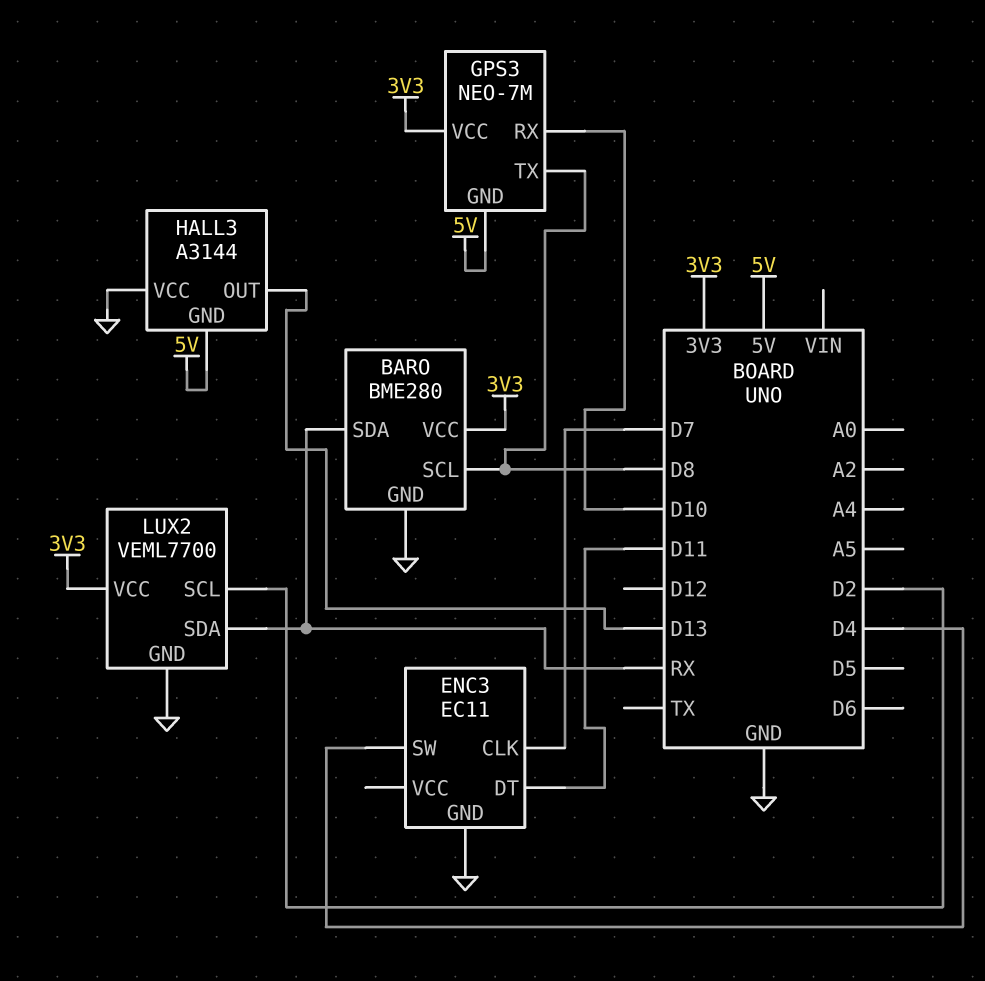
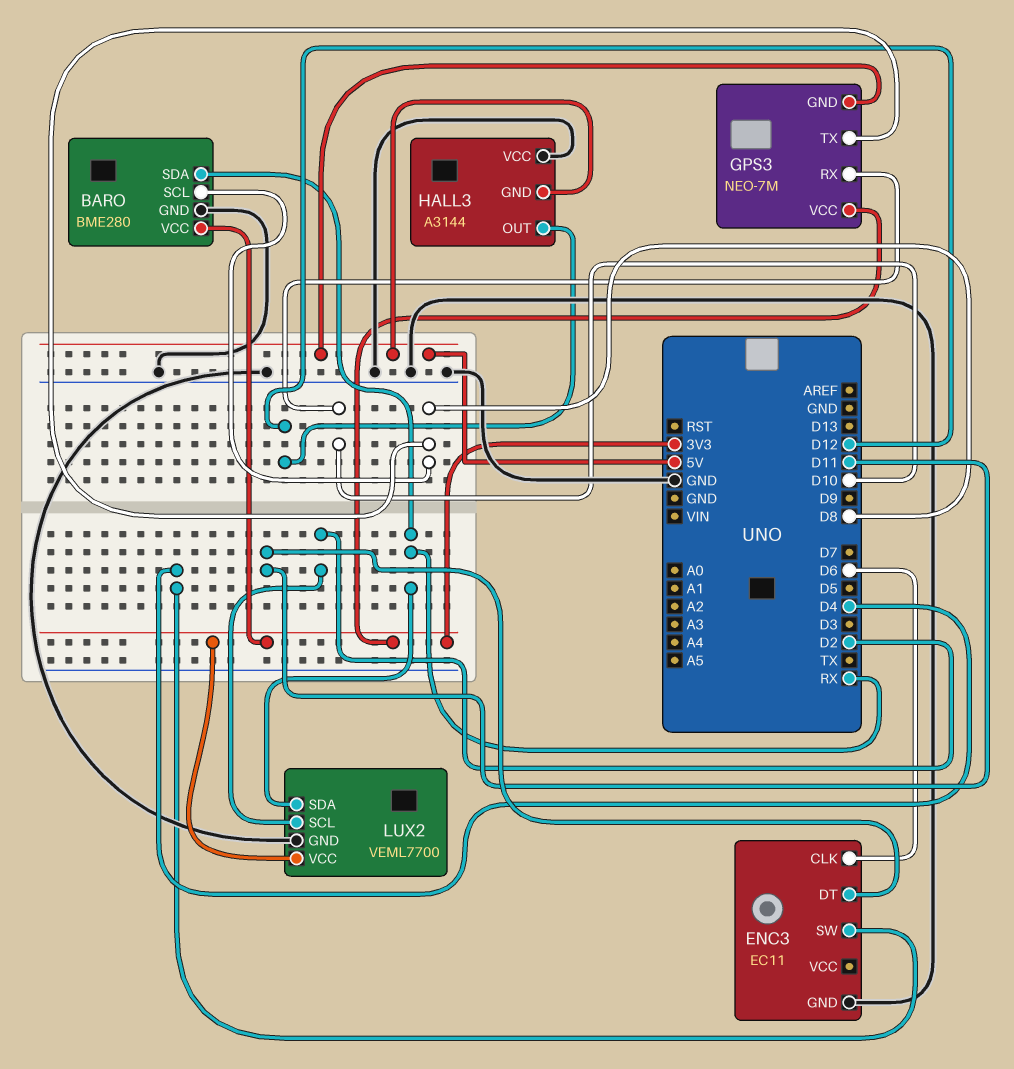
ENC3 pin CLK: D7 -> D6
HALL3 pin OUT: D13 -> D12

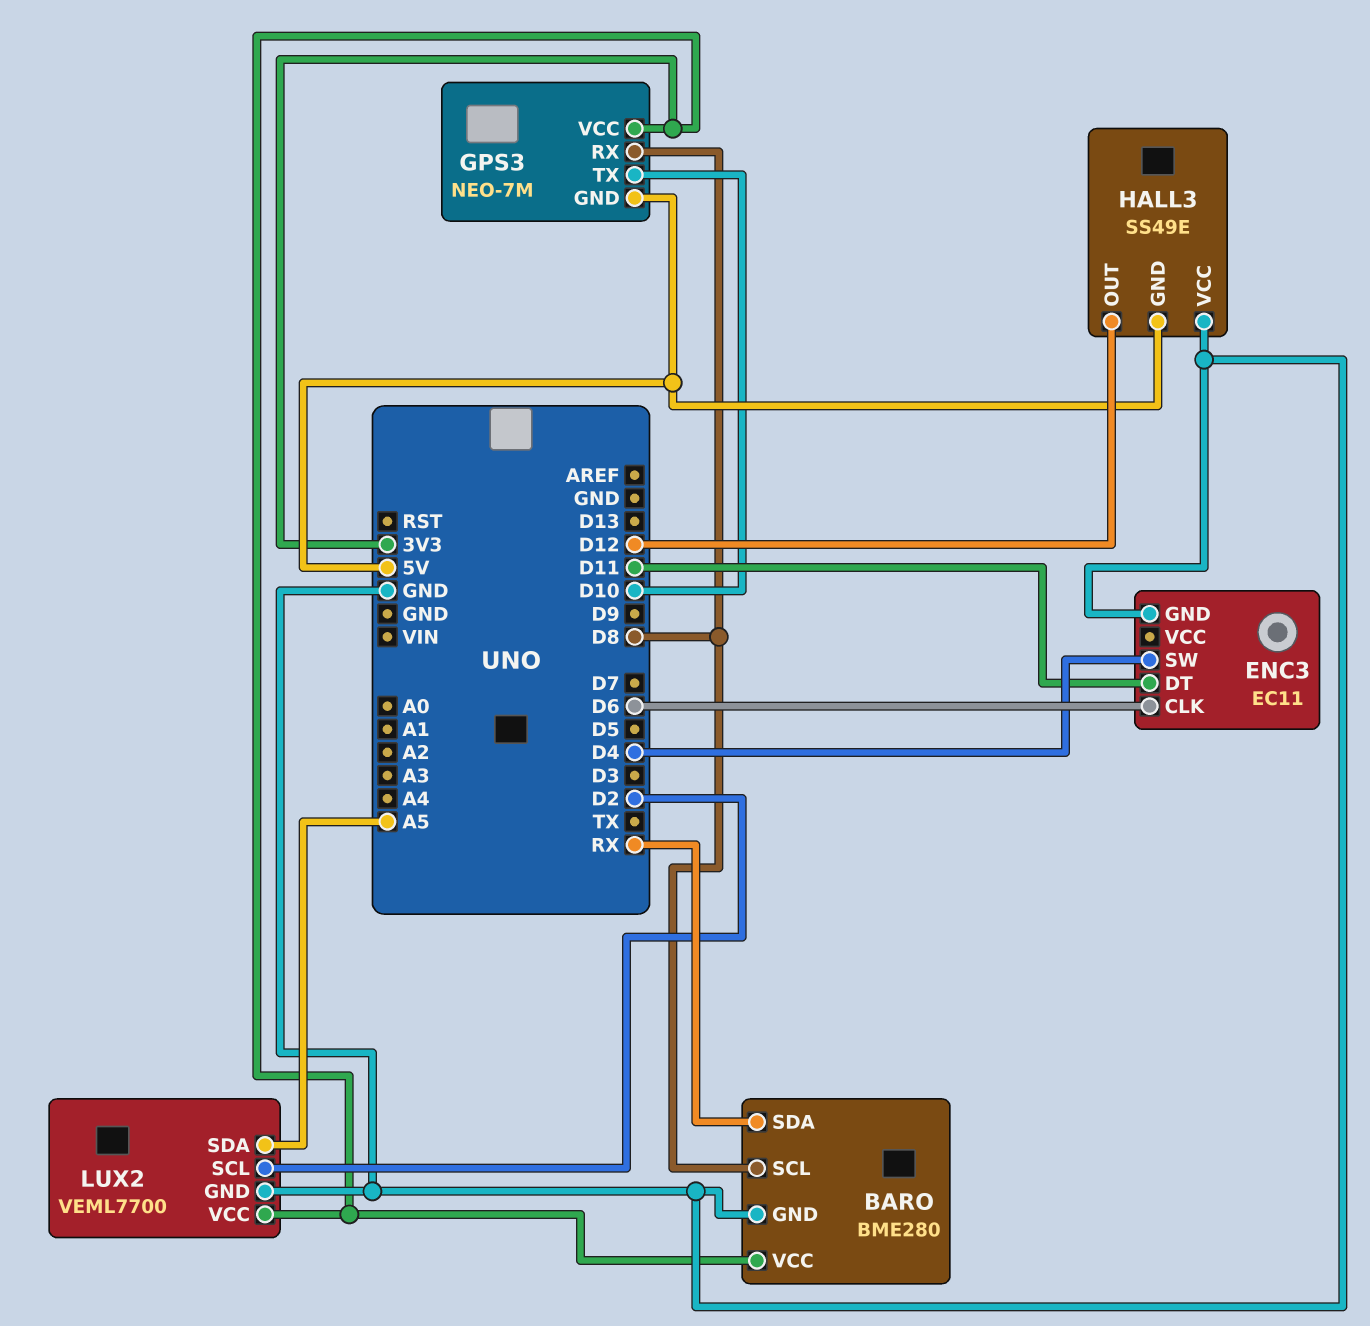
GPS3 pin RX: D10 -> D8
GPS3 pin TX: D8 -> D10
HALL3: A3144 -> SS49E
LUX2 pin SDA: RX -> A5

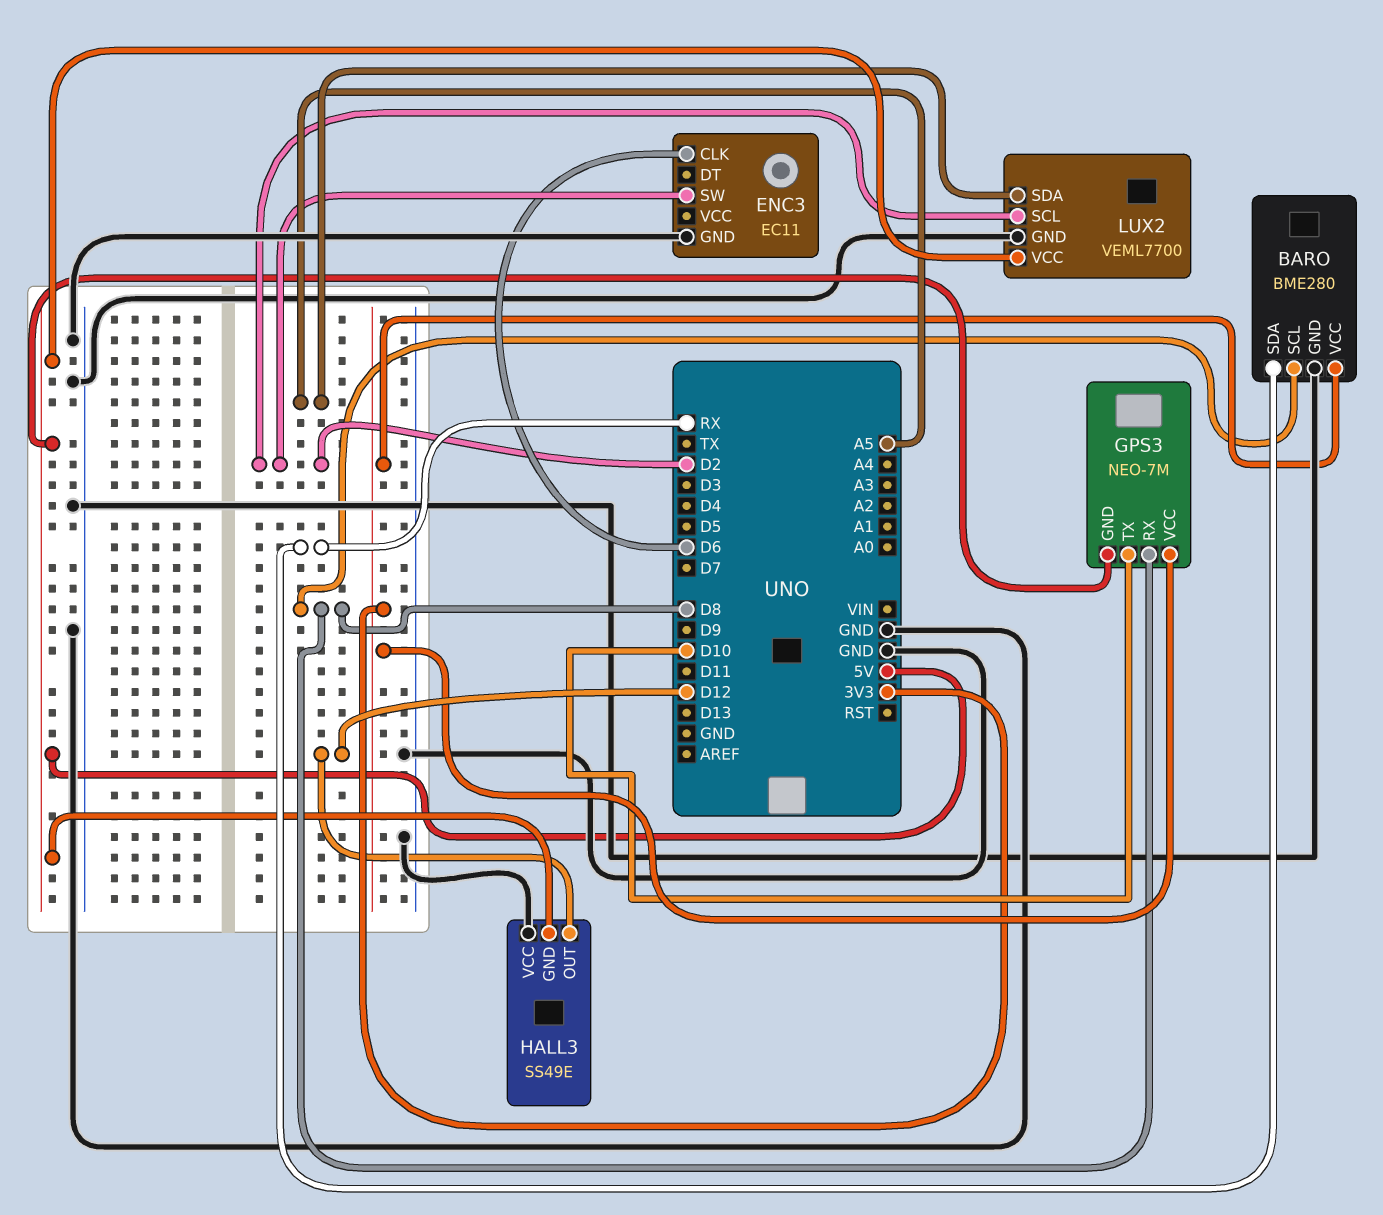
ENC3 pin DT: D11 -> none
ENC3 pin SW: D4 -> D2
LUX2 pin VCC: 3V3 -> 5V

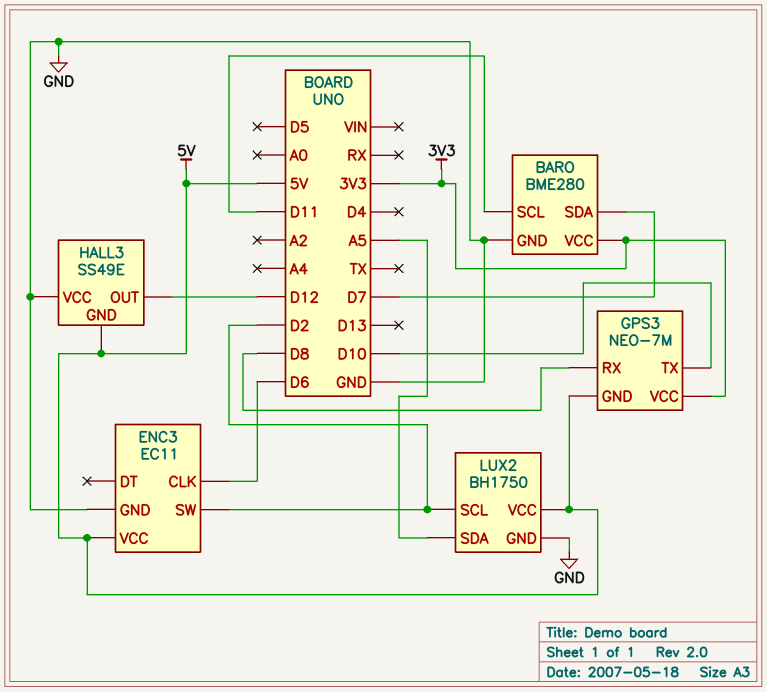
BARO pin SCL: D8 -> D11
BARO pin SDA: RX -> D7
ENC3 pin VCC: none -> 5V
LUX2: VEML7700 -> BH1750

